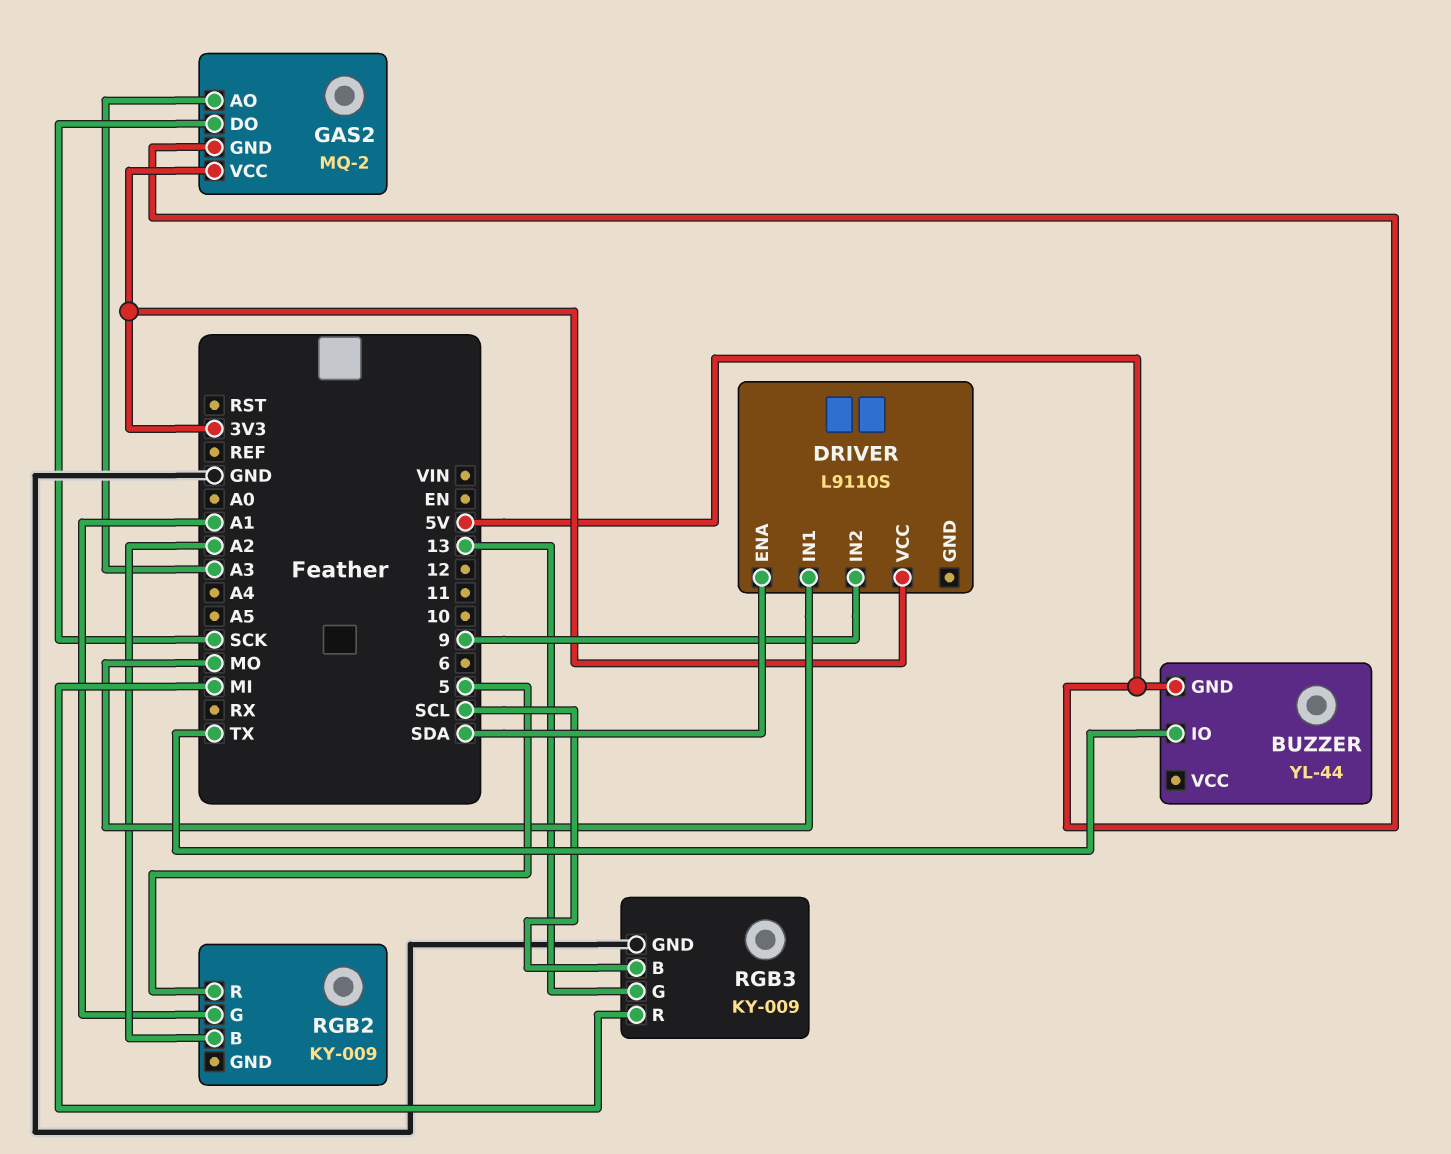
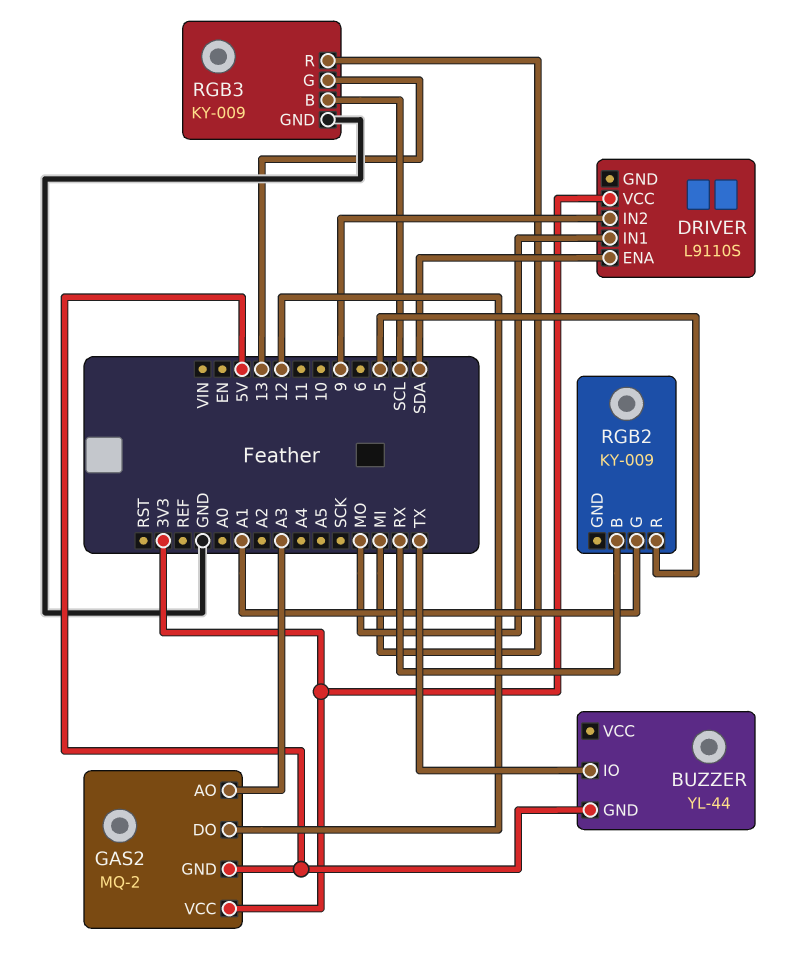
GAS2 pin DO: SCK -> 12
RGB2 pin B: A2 -> RX

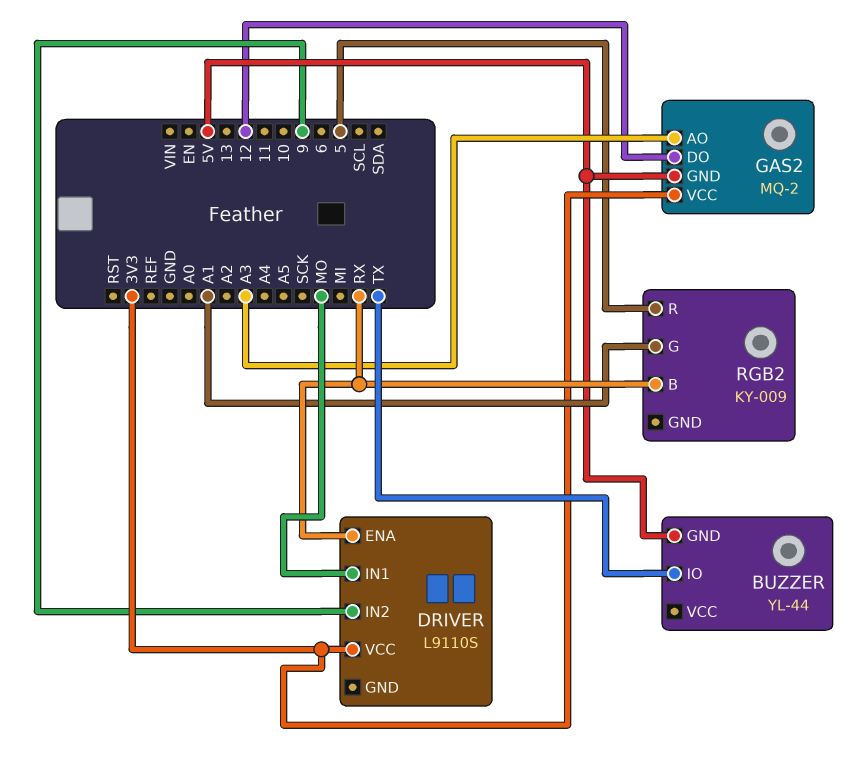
DRIVER pin ENA: SDA -> RX
RGB3: KY-009 -> none
RGB3 pin B: SCL -> none
RGB3 pin G: 13 -> none
RGB3 pin GND: GND -> none
RGB3 pin R: MI -> none

